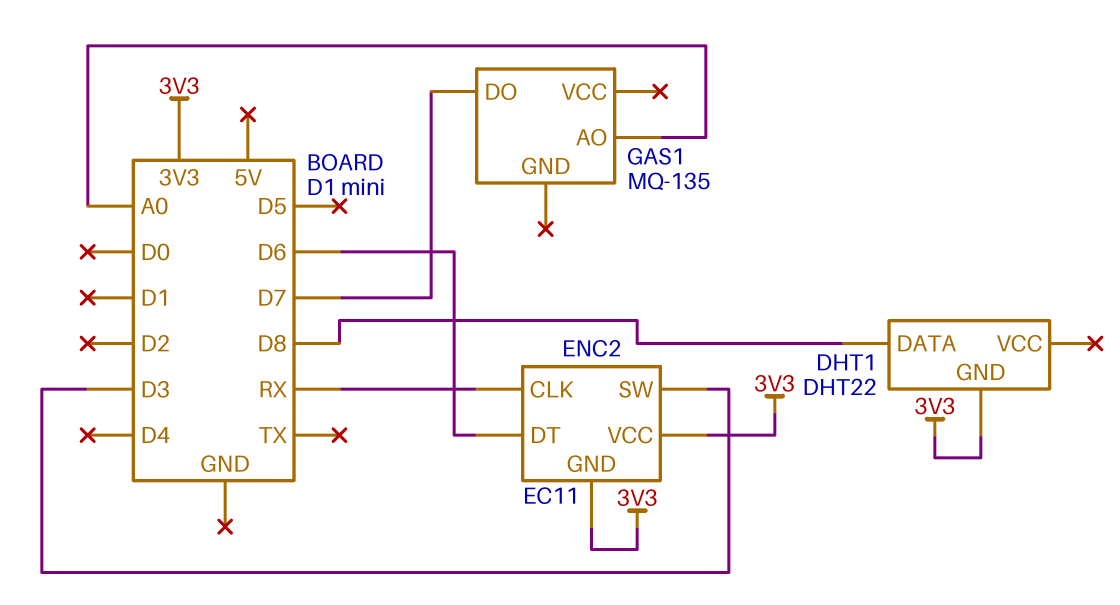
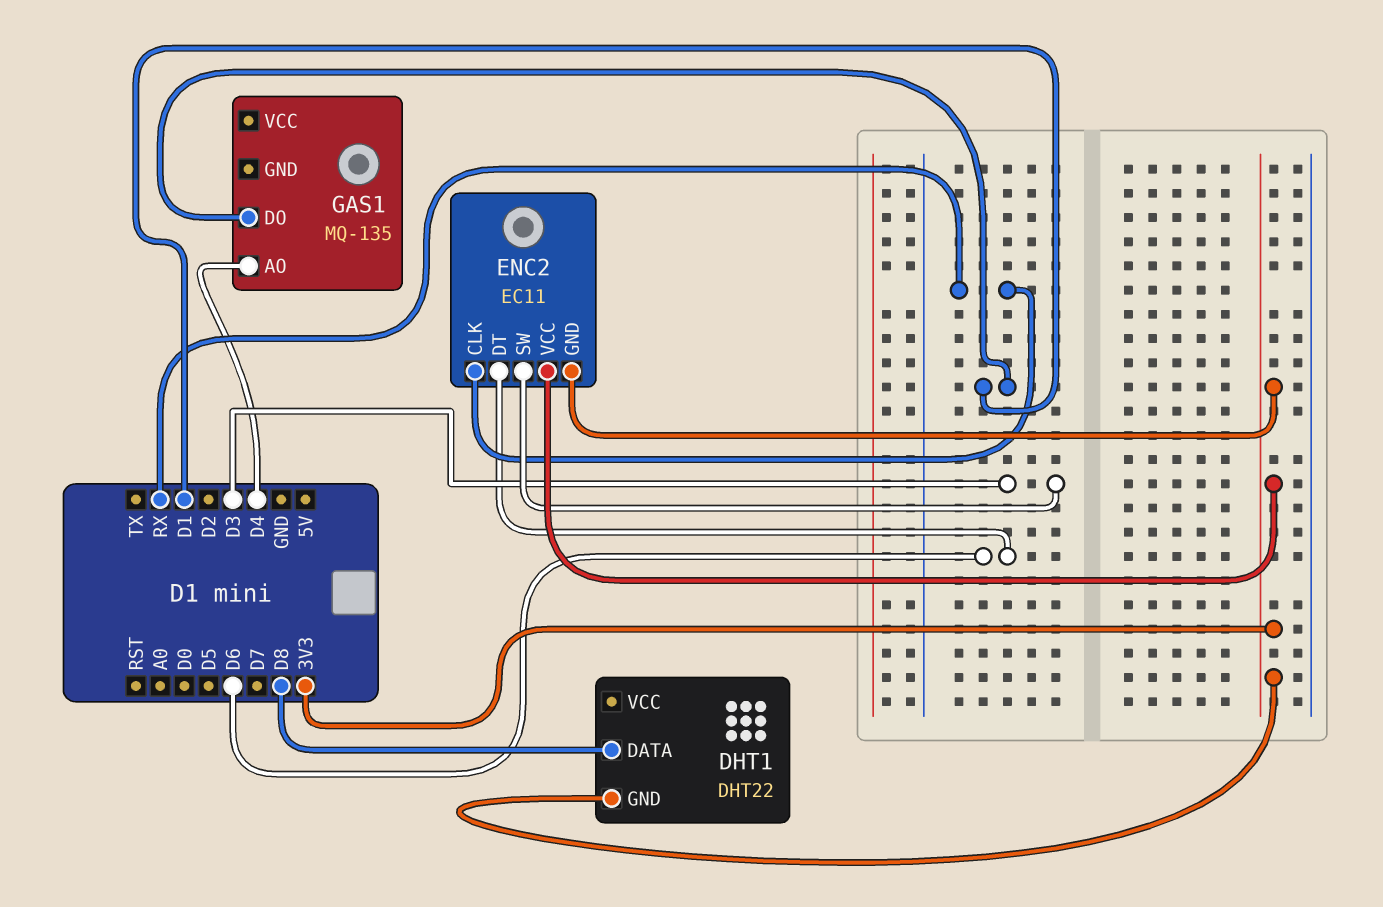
GAS1 pin AO: A0 -> D4
GAS1 pin DO: D7 -> D1

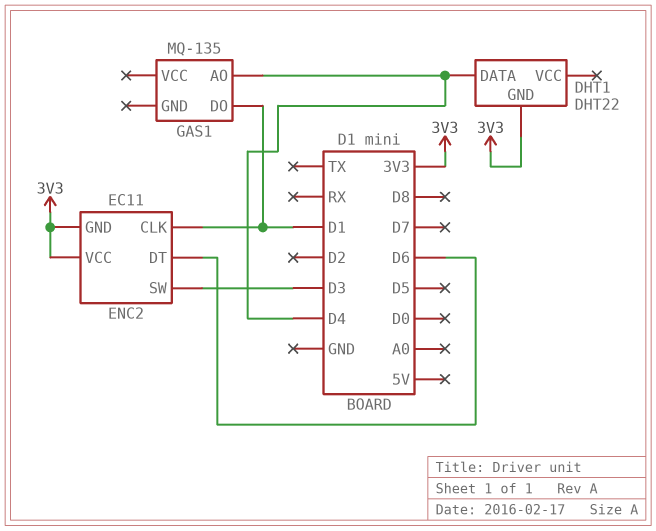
DHT1 pin DATA: D8 -> D4
ENC2 pin CLK: RX -> D1

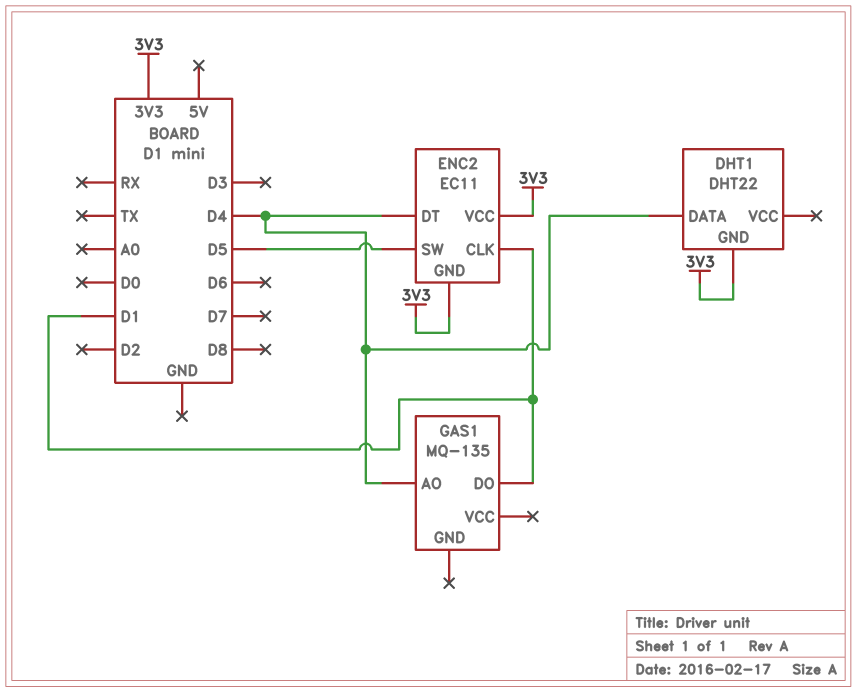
ENC2 pin DT: D6 -> D4
ENC2 pin SW: D3 -> D5

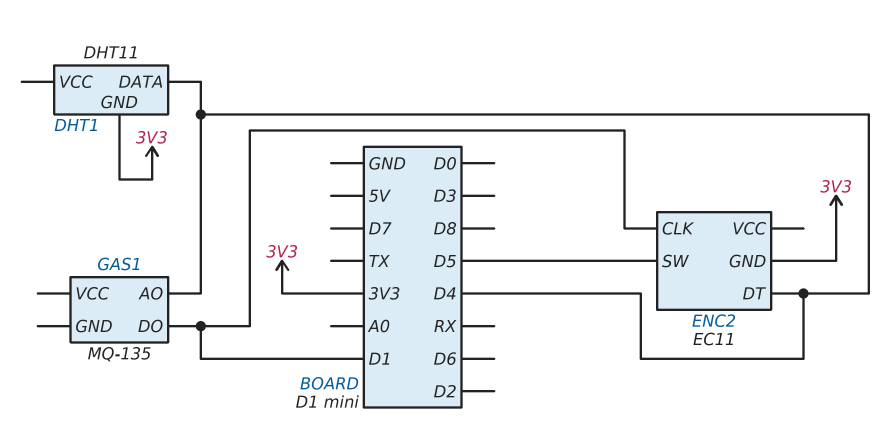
DHT1: DHT22 -> DHT11
ENC2 pin VCC: 3V3 -> none

